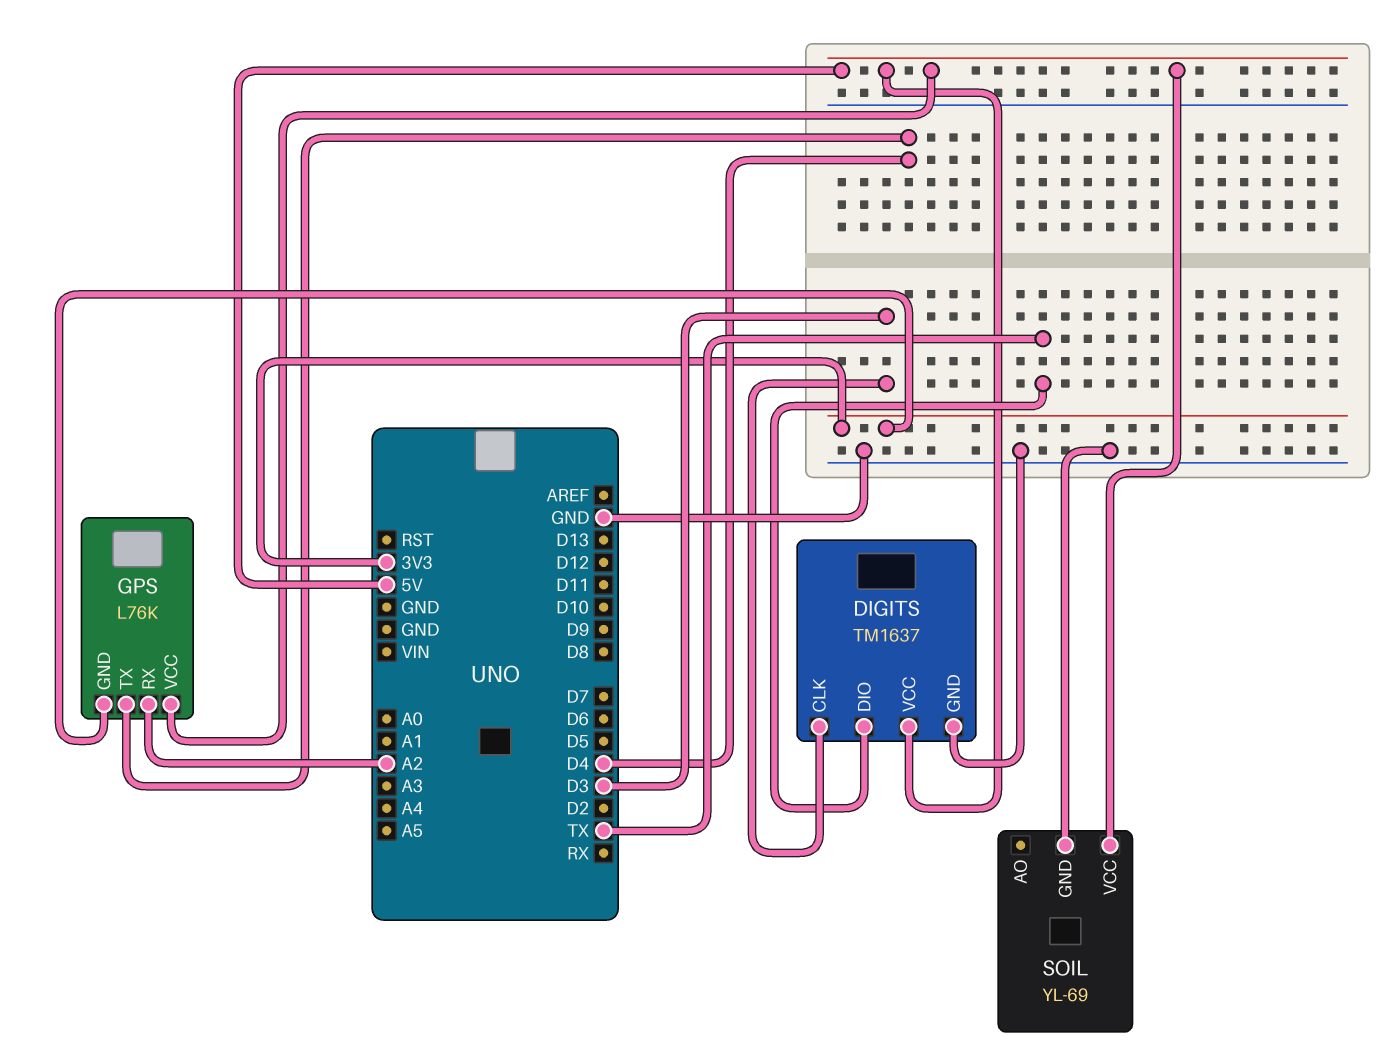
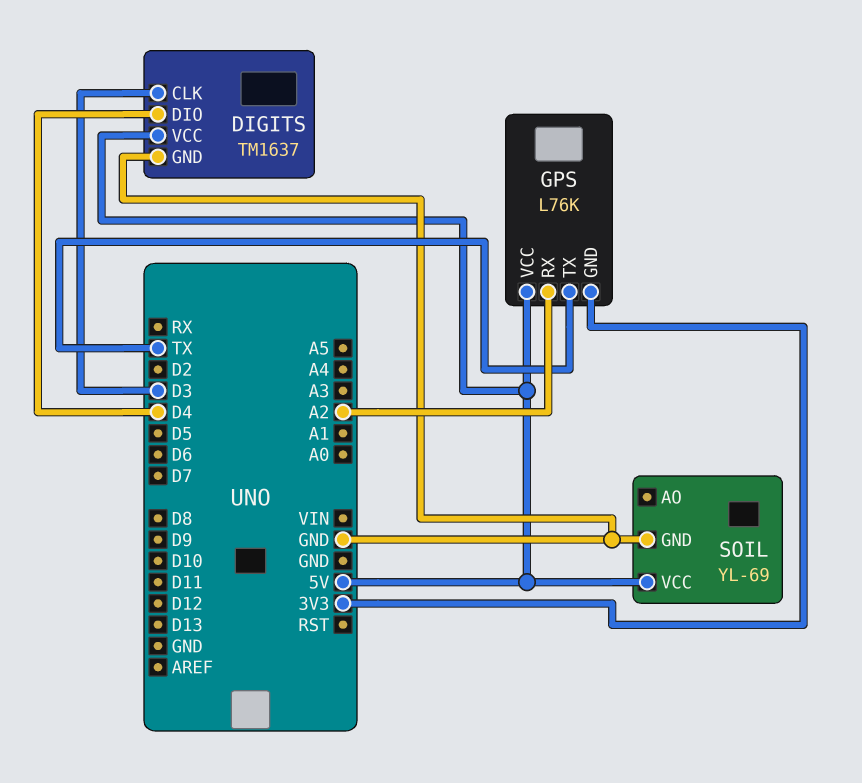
DIGITS pin DIO: TX -> D4
GPS pin TX: D4 -> TX

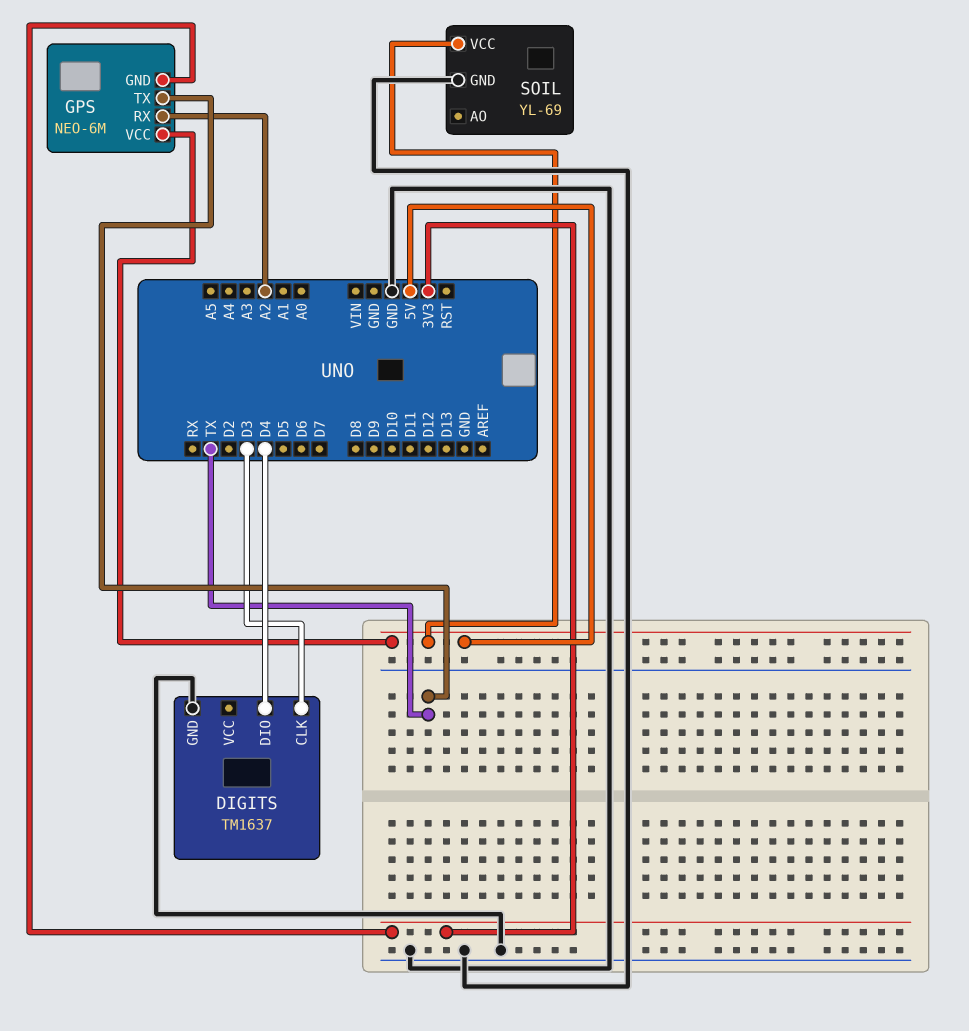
DIGITS pin VCC: 5V -> none
GPS: L76K -> NEO-6M

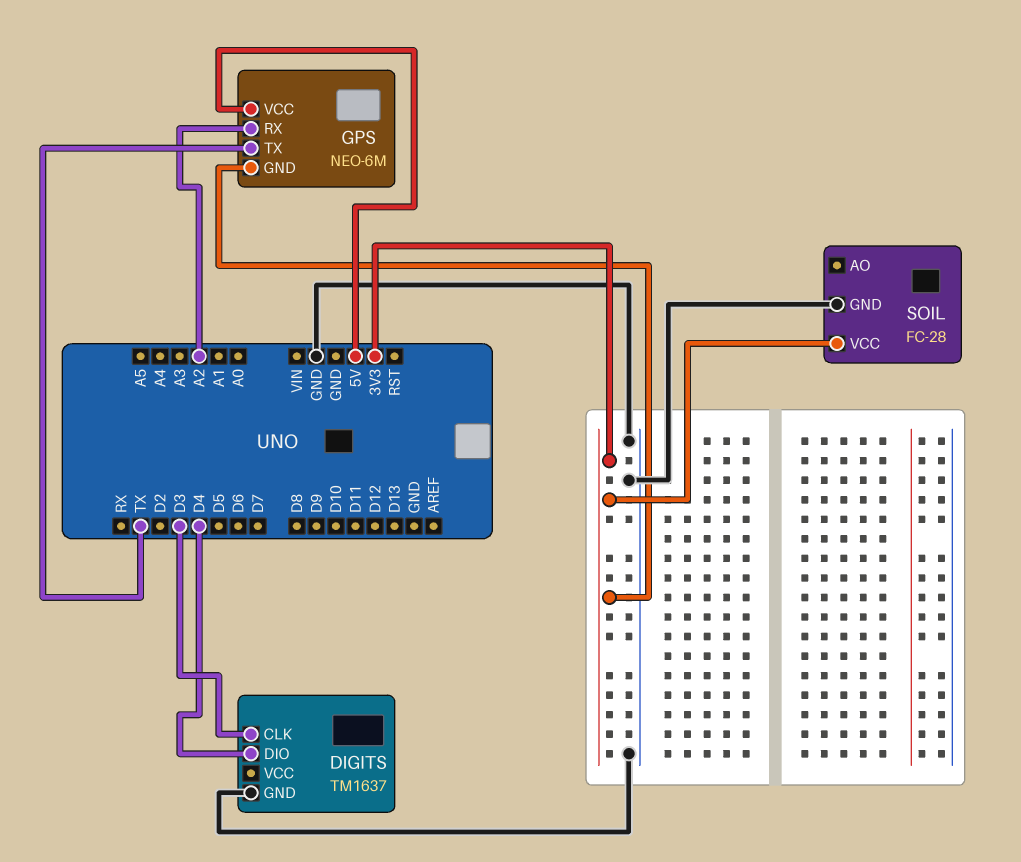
SOIL: YL-69 -> FC-28
SOIL pin VCC: 5V -> 3V3

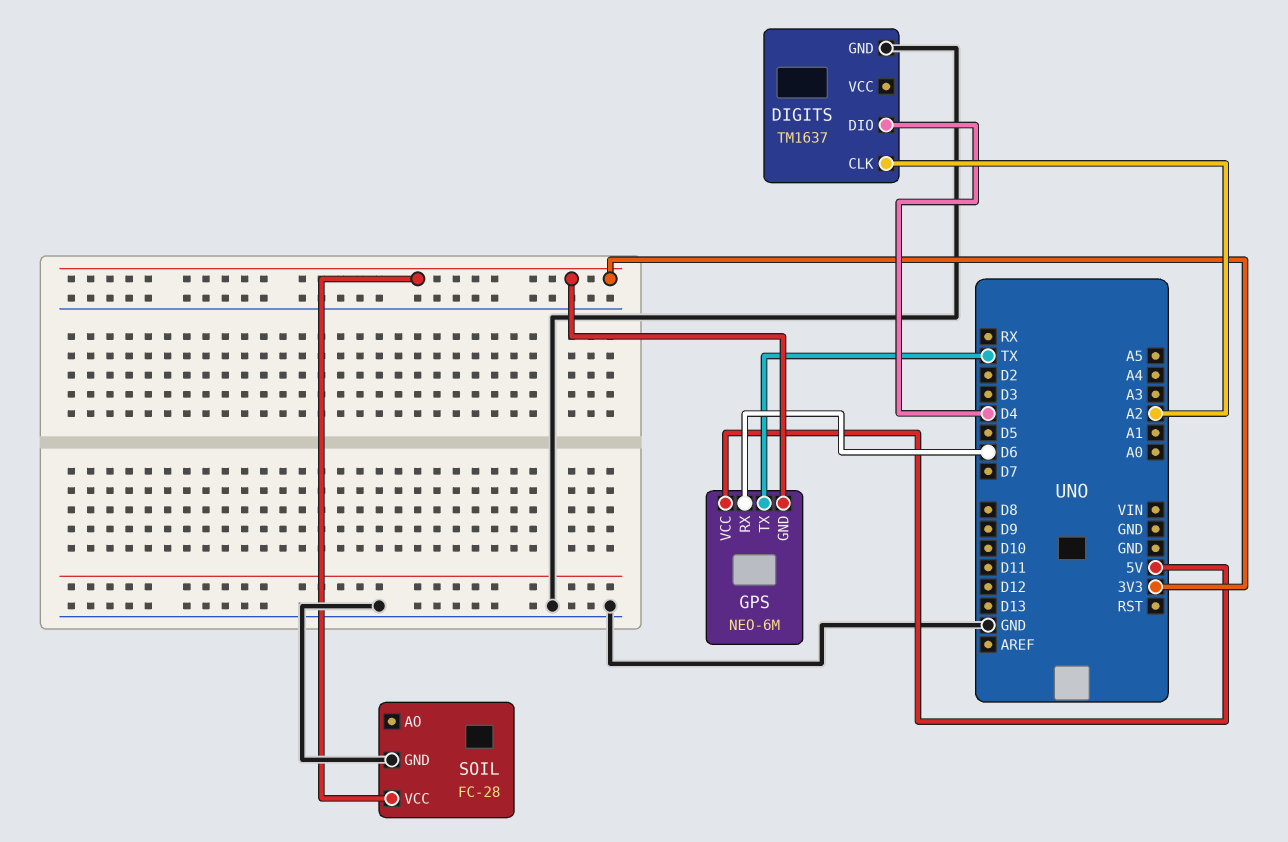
DIGITS pin CLK: D3 -> A2
GPS pin RX: A2 -> D6

